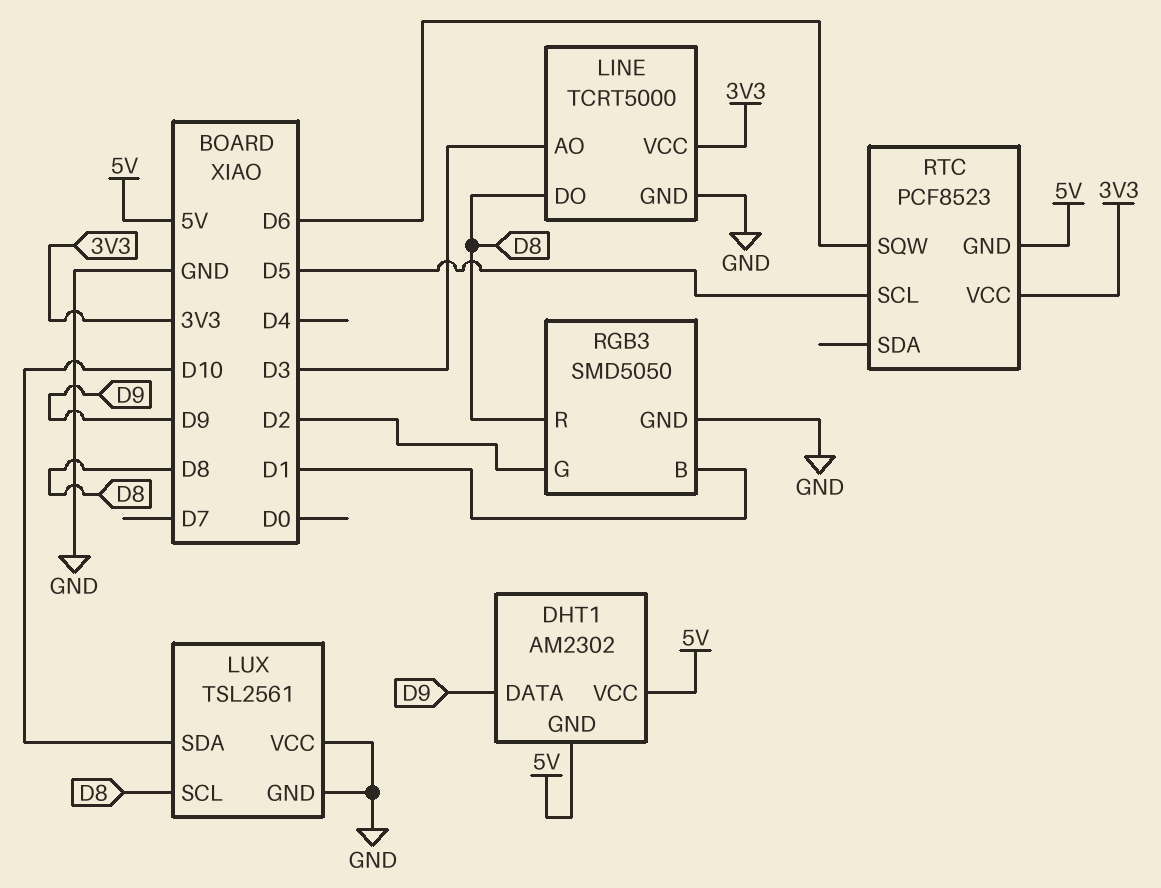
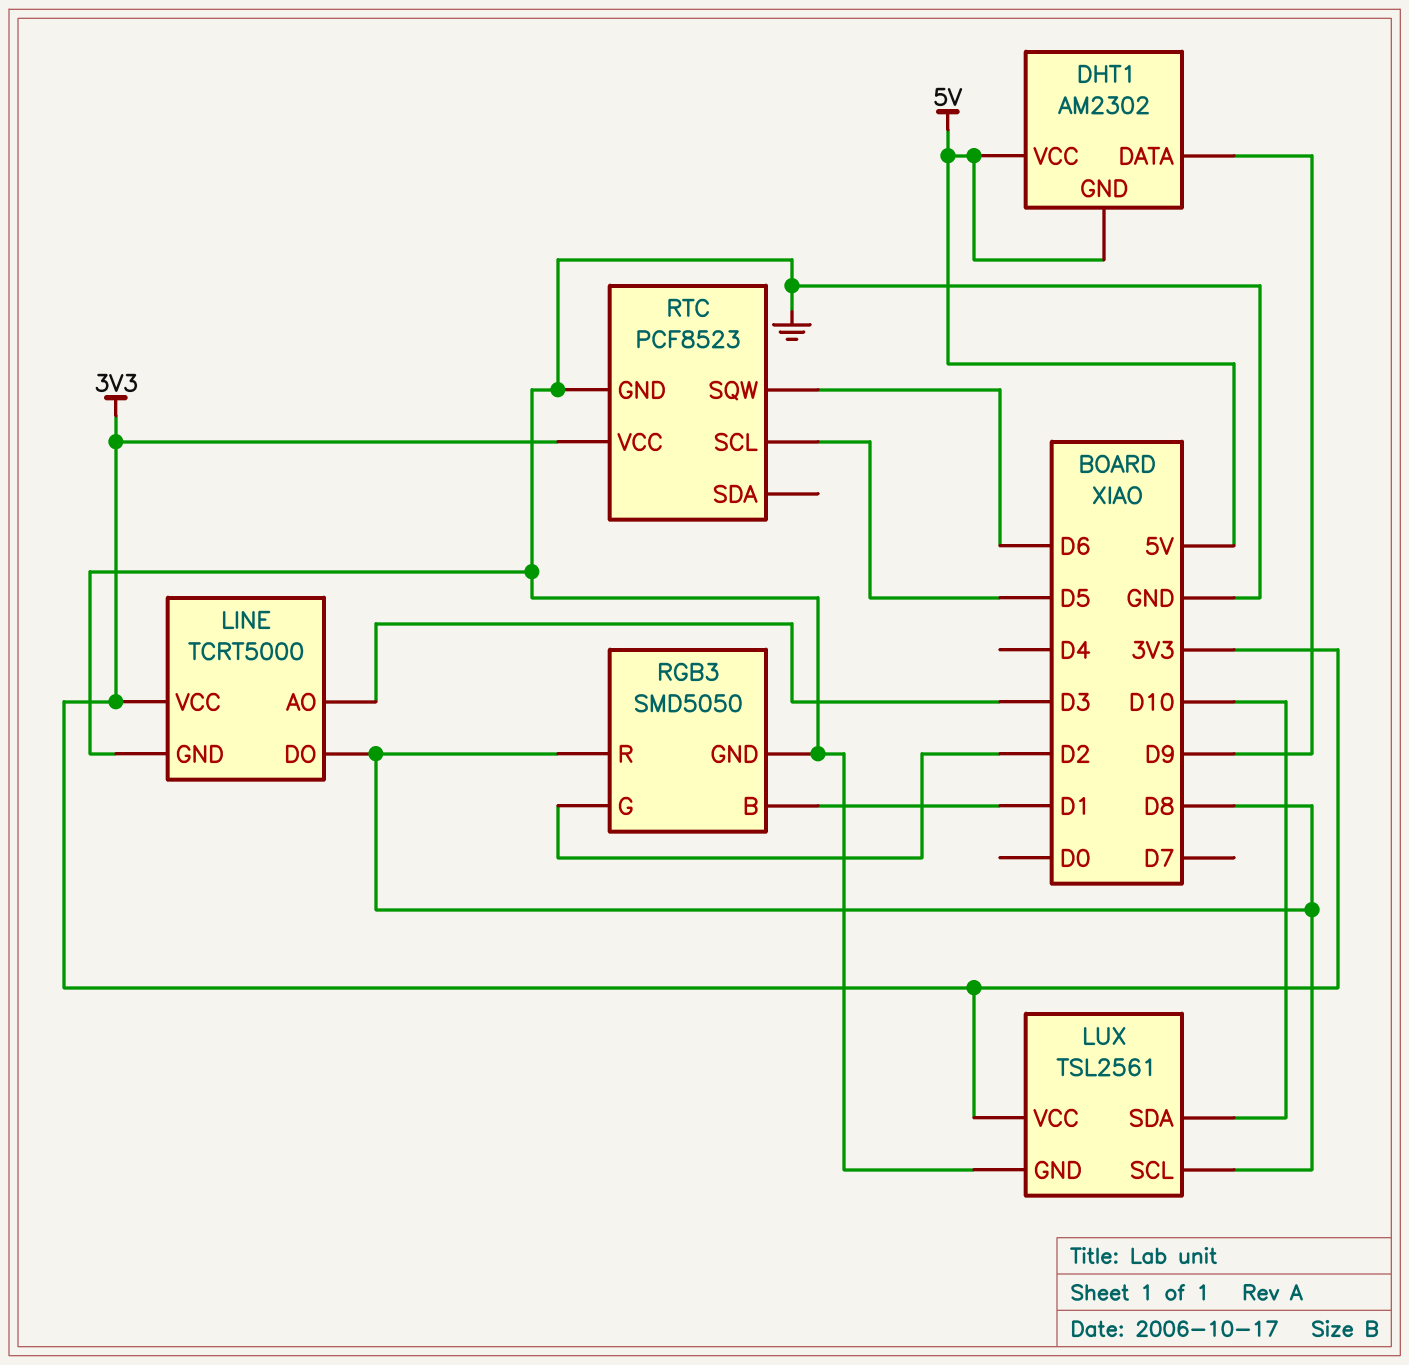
LUX pin VCC: GND -> 3V3
RTC pin GND: 5V -> GND

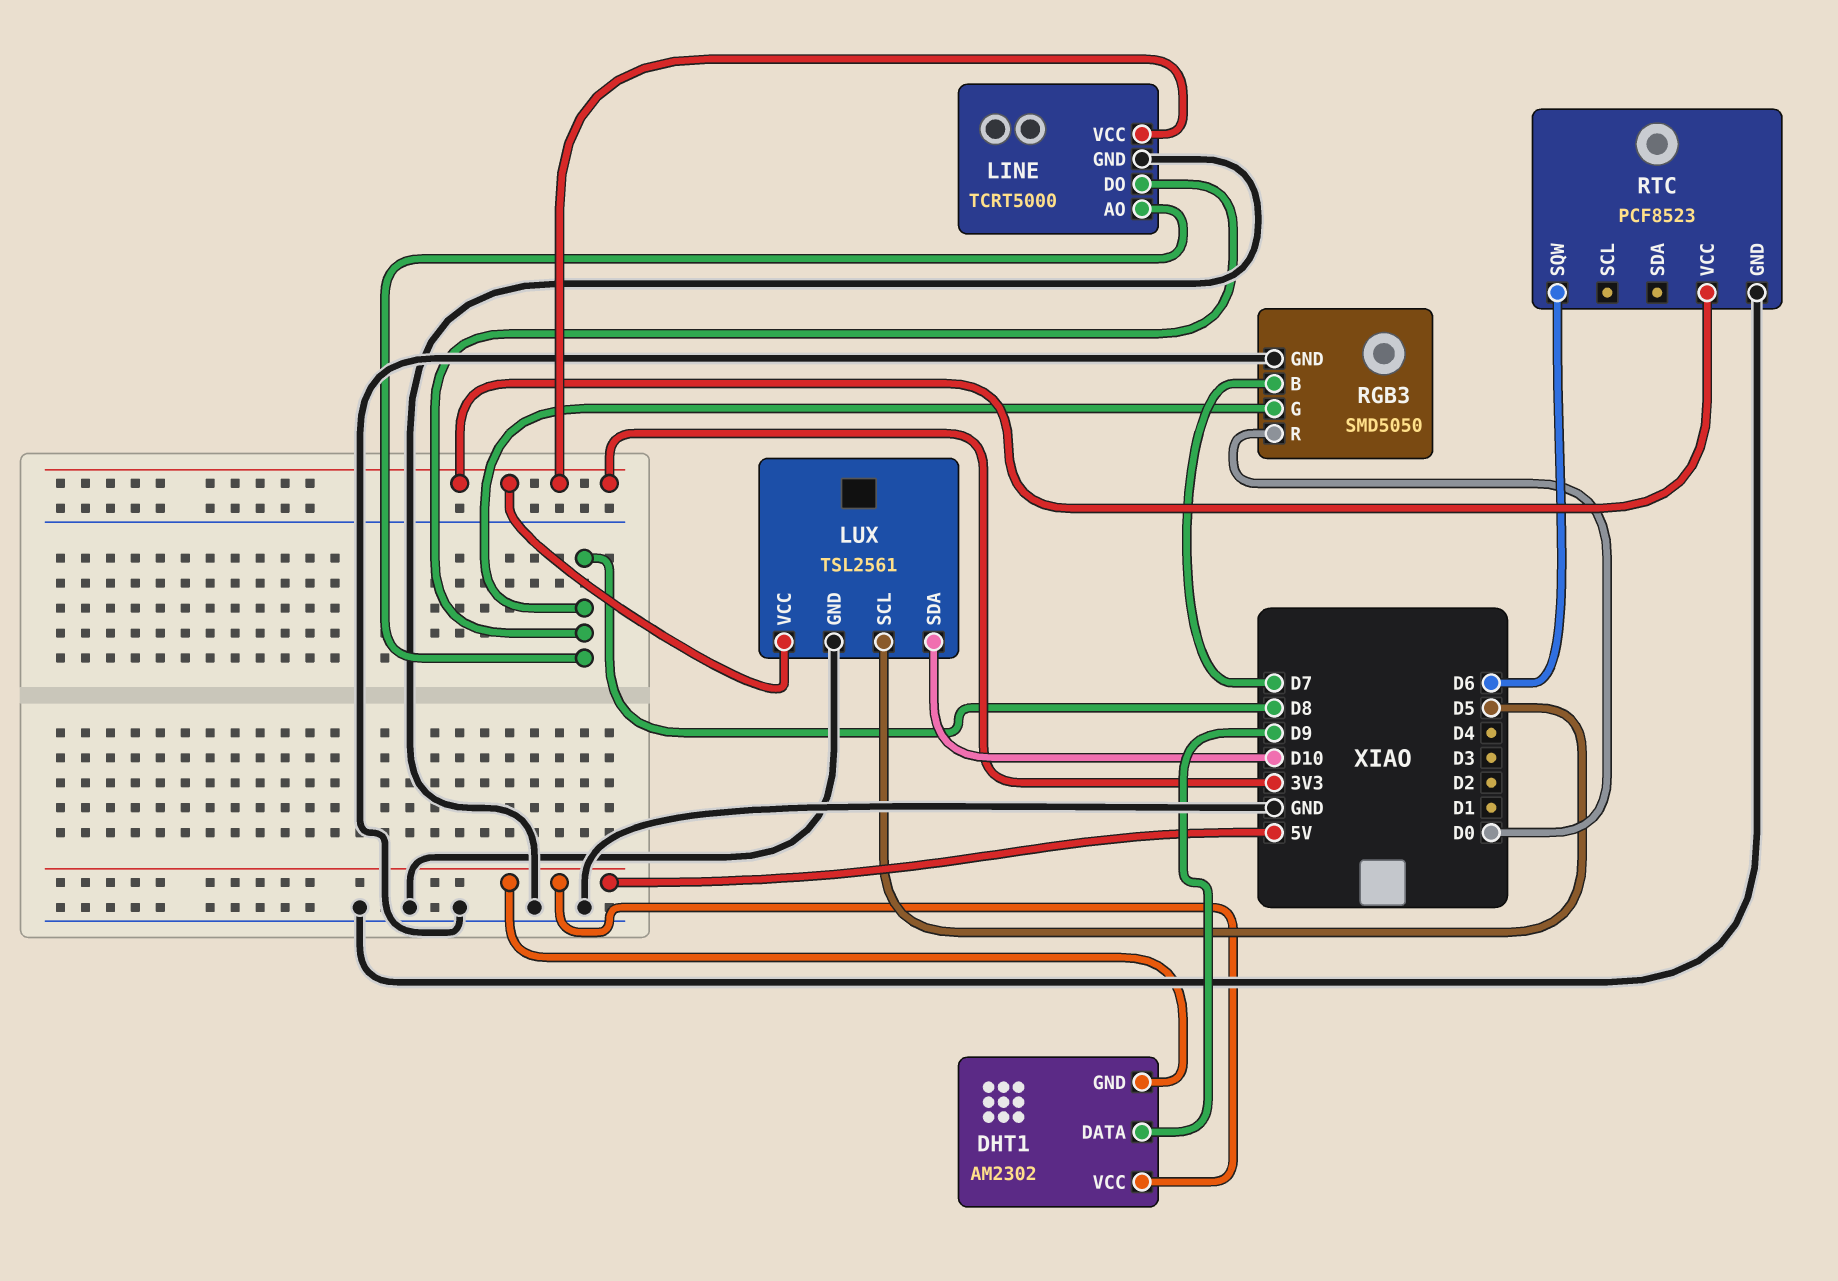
LINE pin AO: D3 -> D8
LUX pin SCL: D8 -> D5
RGB3 pin B: D1 -> D7
RGB3 pin G: D2 -> D8
RGB3 pin R: D8 -> D0
RTC pin SCL: D5 -> none

